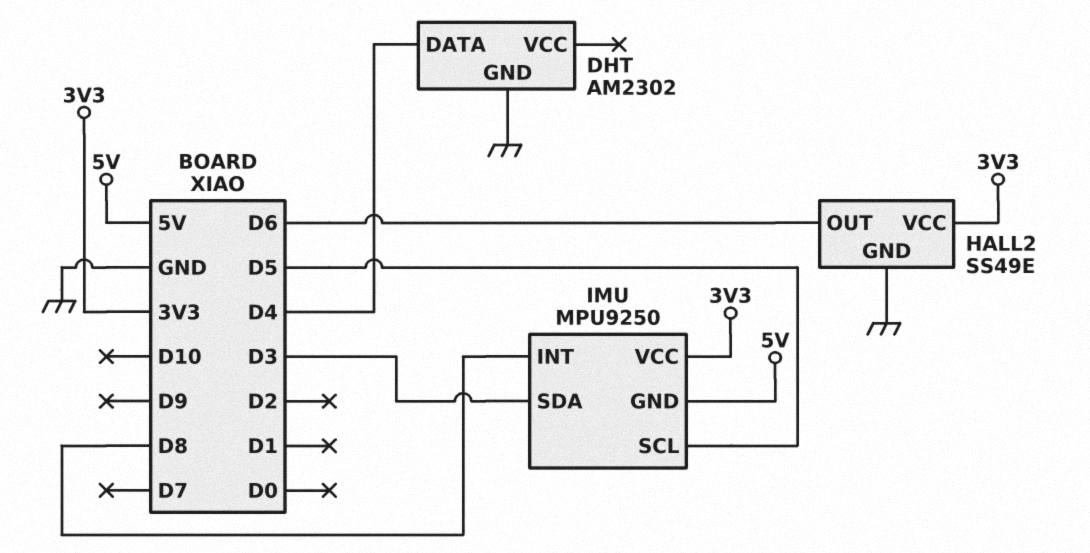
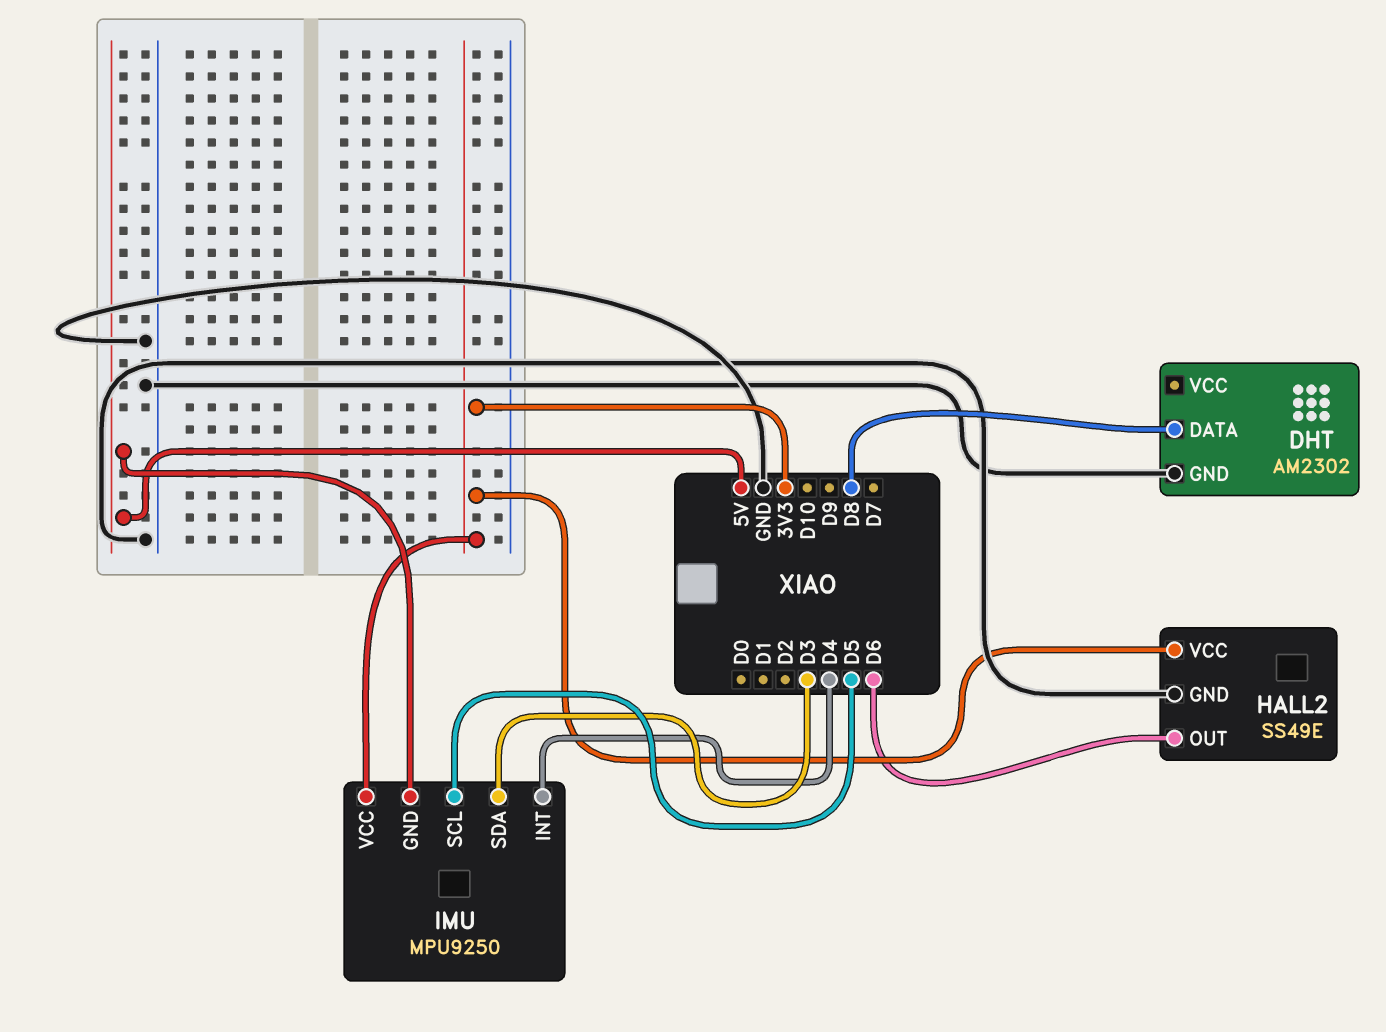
DHT pin DATA: D4 -> D8
IMU pin INT: D8 -> D4

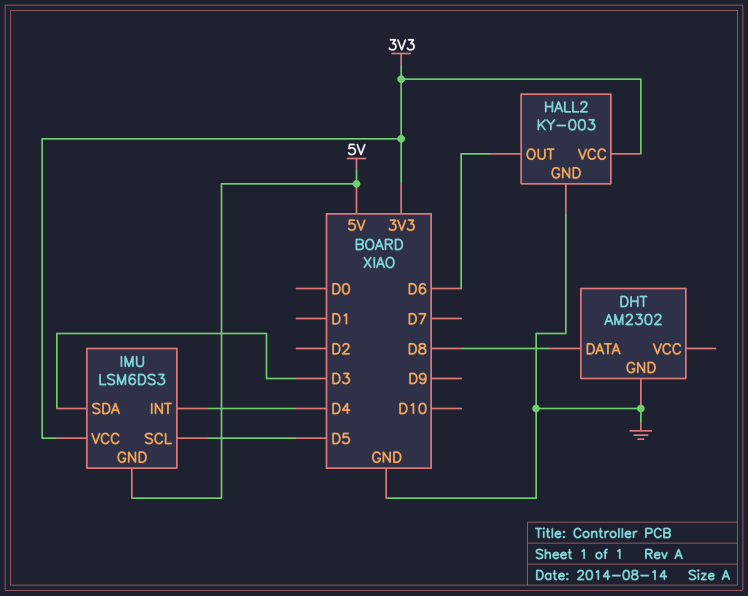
HALL2: SS49E -> KY-003
IMU: MPU9250 -> LSM6DS3

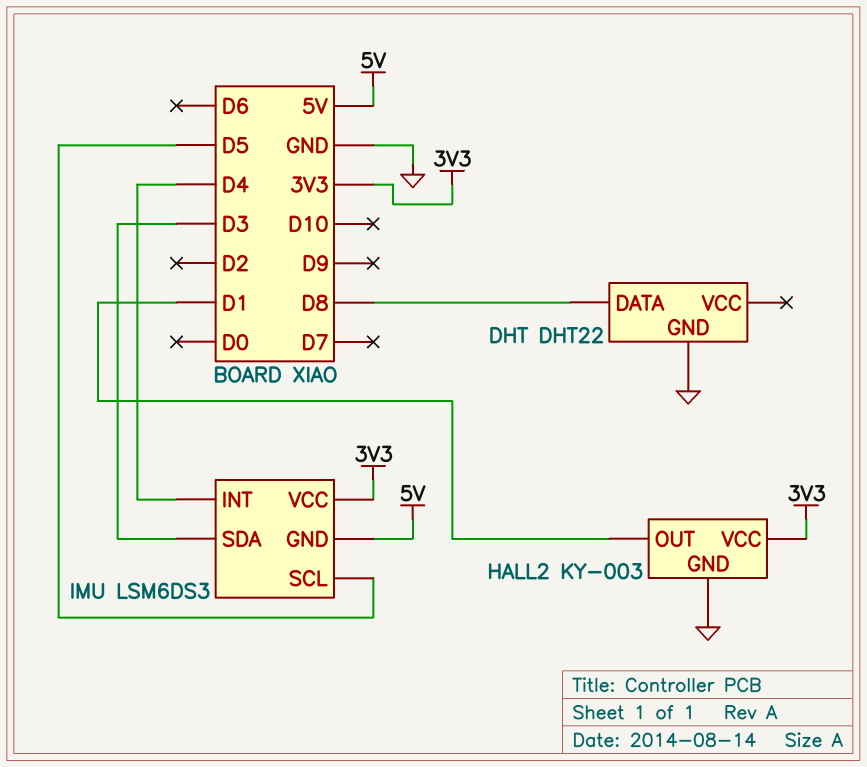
DHT: AM2302 -> DHT22
HALL2 pin OUT: D6 -> D1

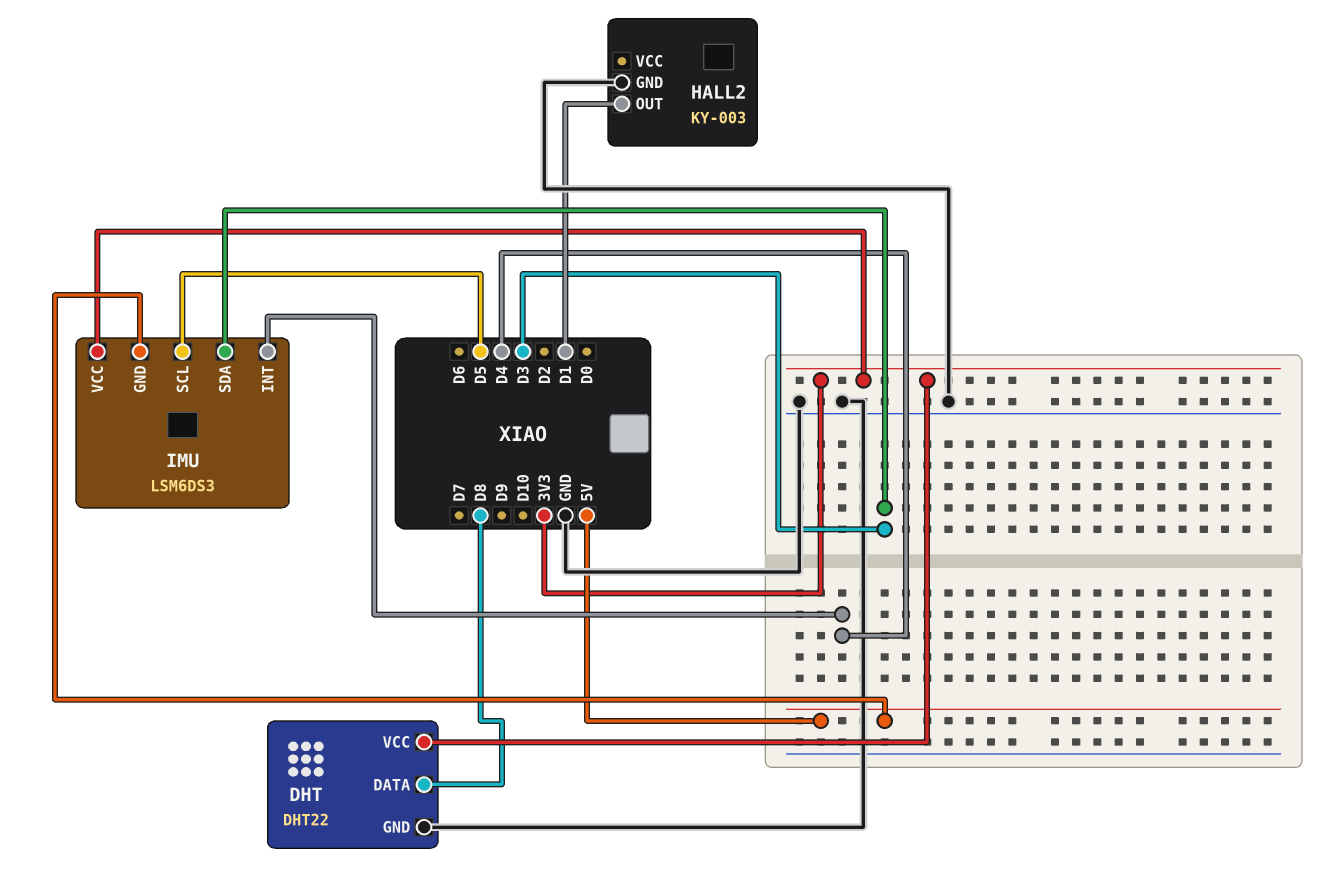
DHT pin VCC: none -> 3V3
HALL2 pin VCC: 3V3 -> none

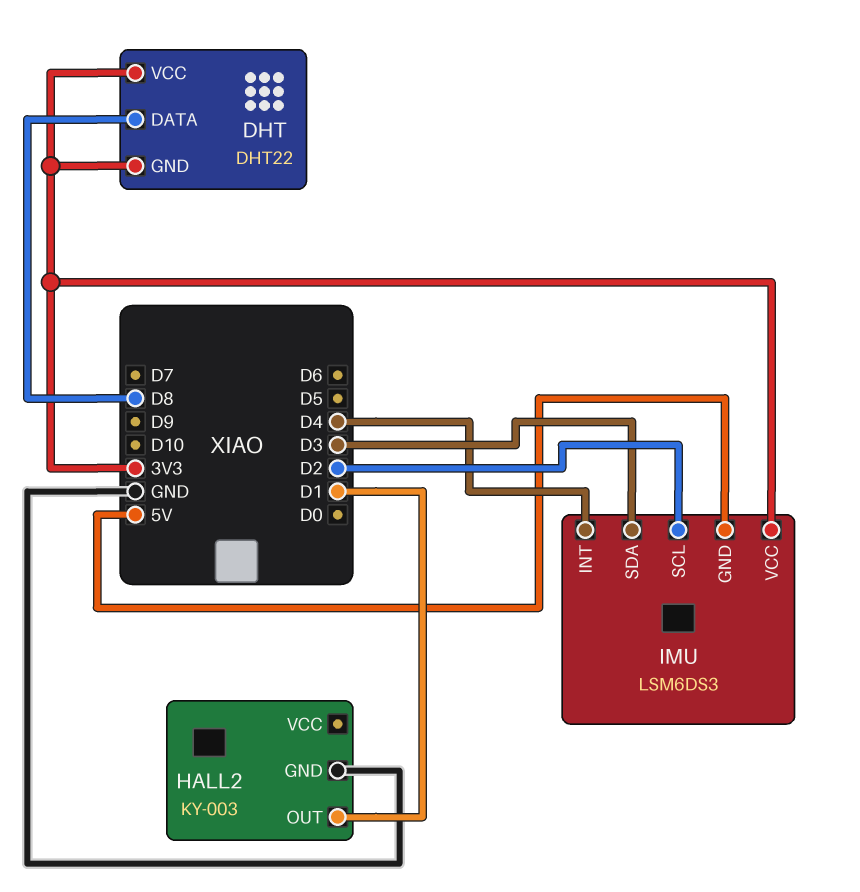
DHT pin GND: GND -> 3V3
IMU pin SCL: D5 -> D2

